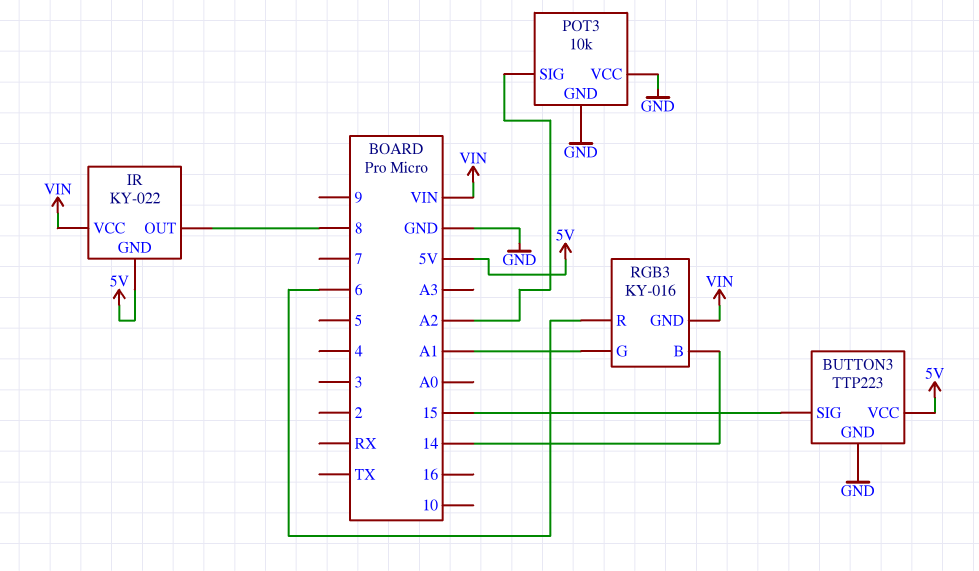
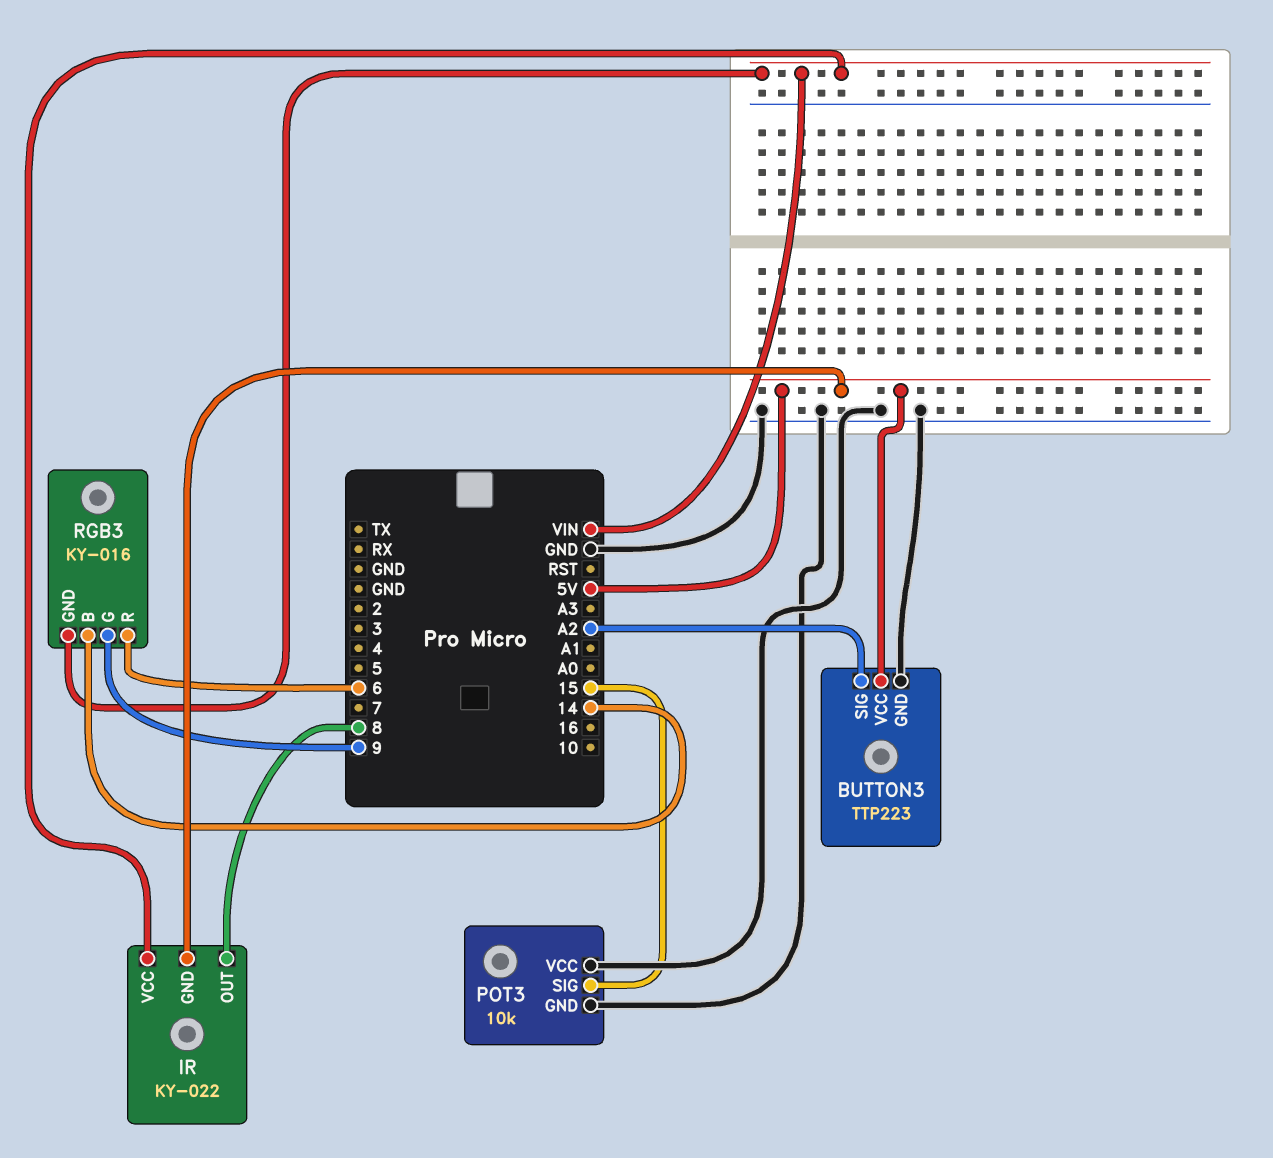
BUTTON3 pin SIG: 15 -> A2
POT3 pin SIG: A2 -> 15
RGB3 pin G: A1 -> 9

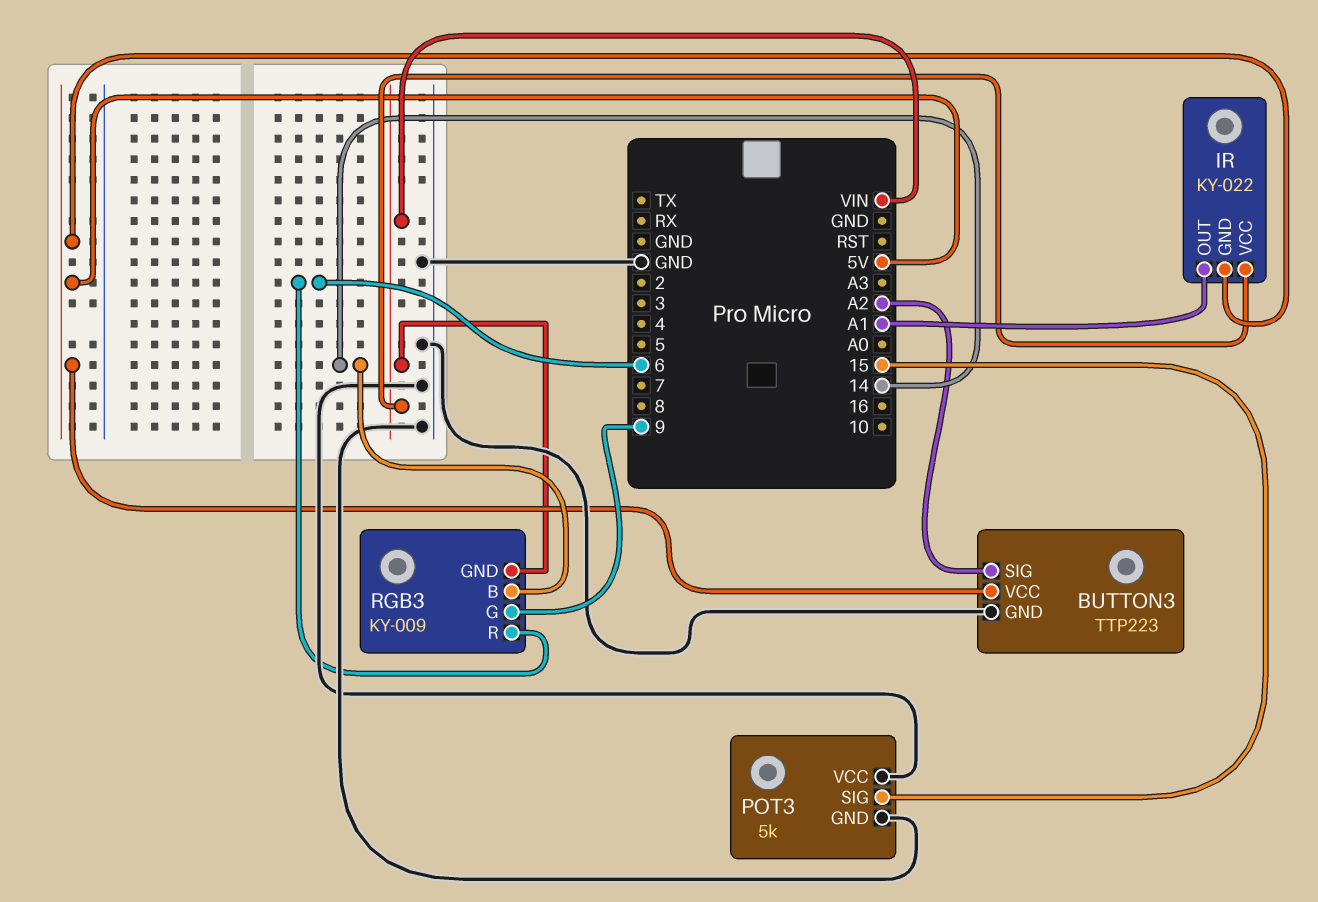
IR pin OUT: 8 -> A1
POT3: 10k -> 5k
RGB3: KY-016 -> KY-009

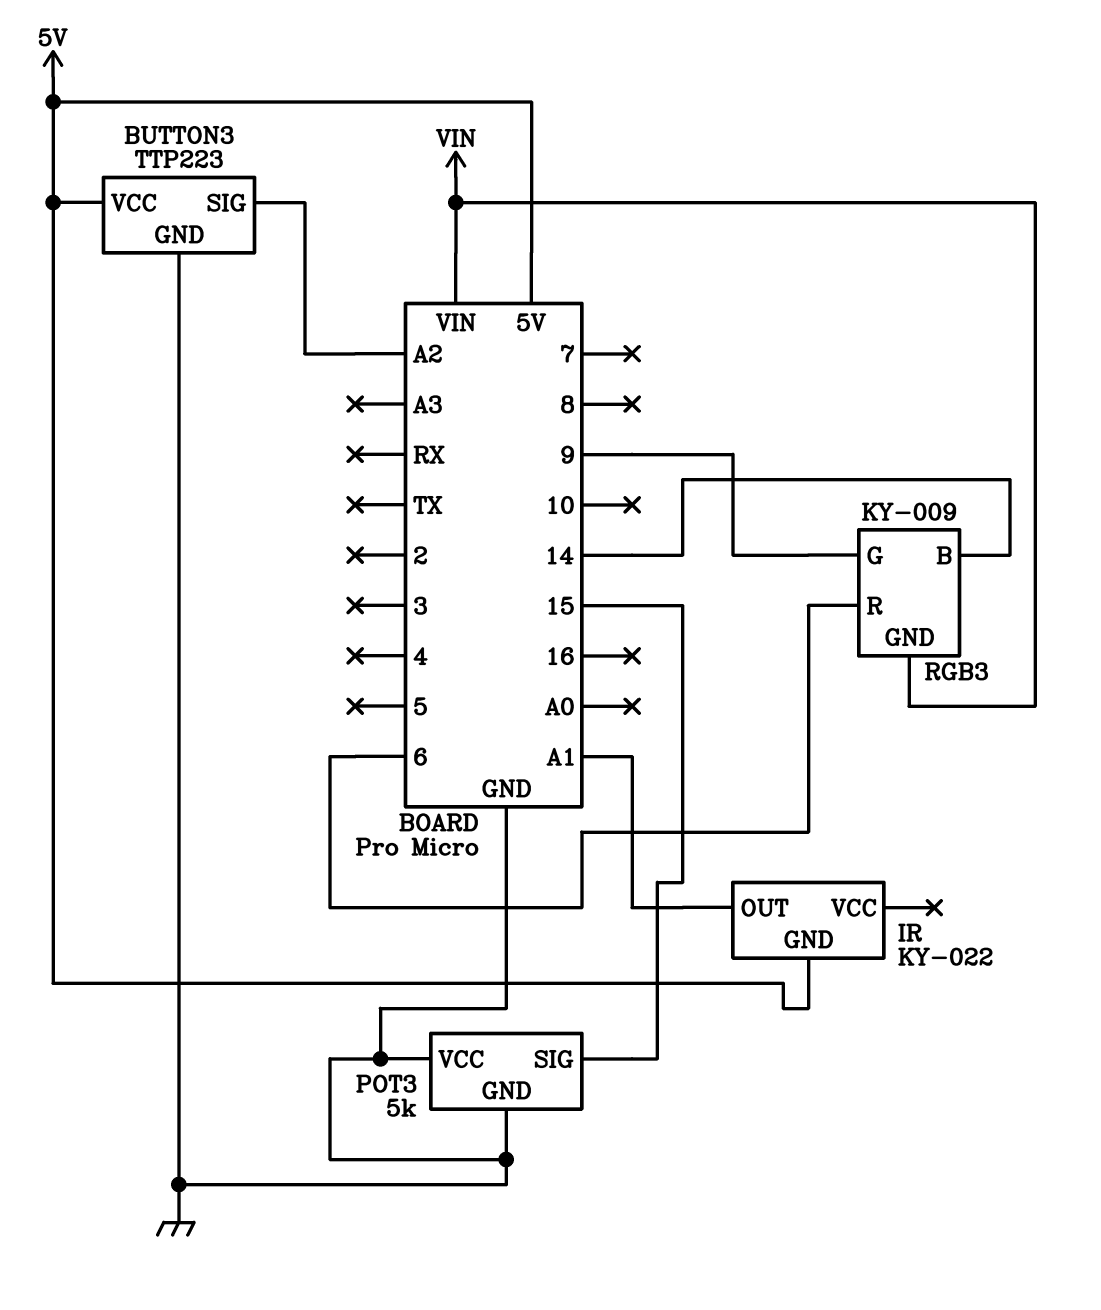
IR pin VCC: VIN -> none

